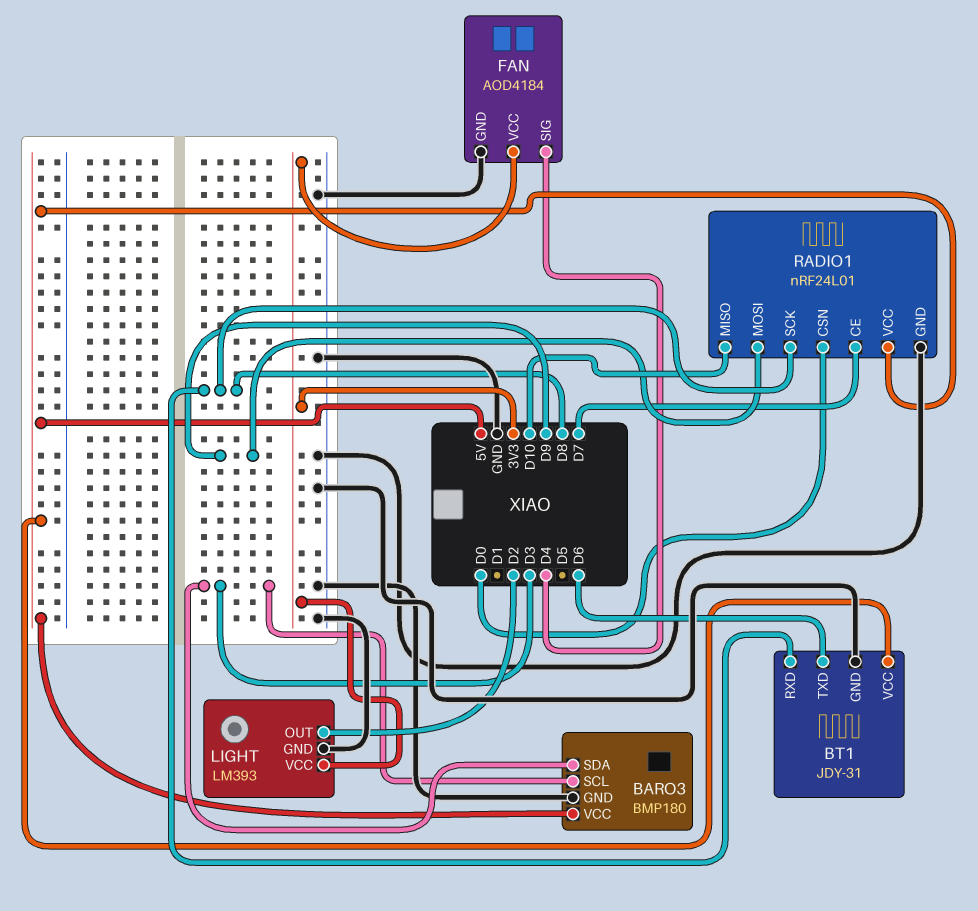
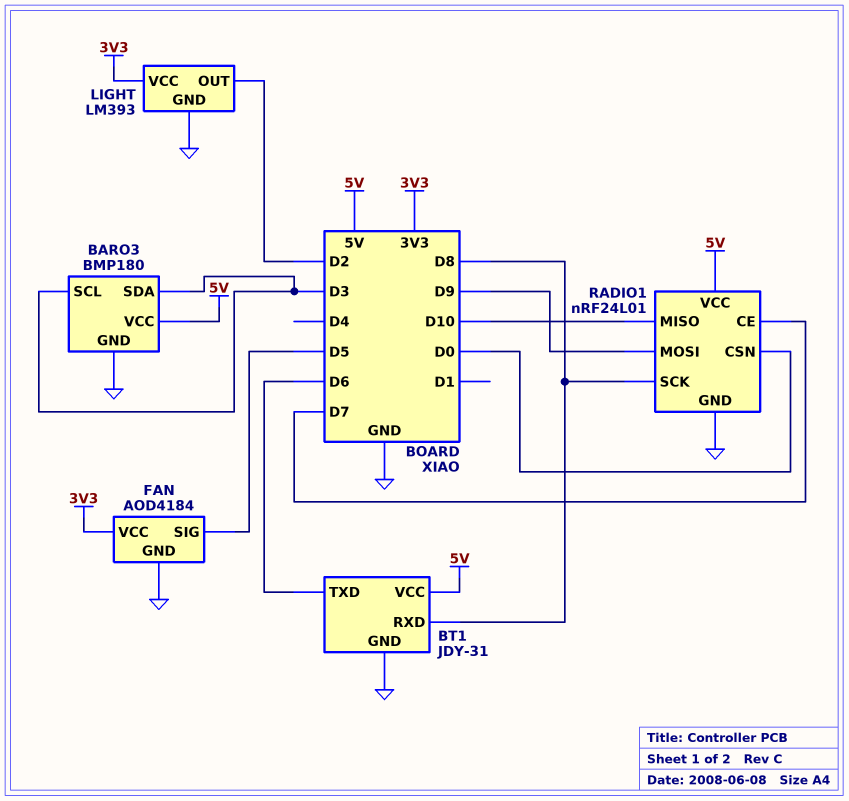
FAN pin SIG: D4 -> D5

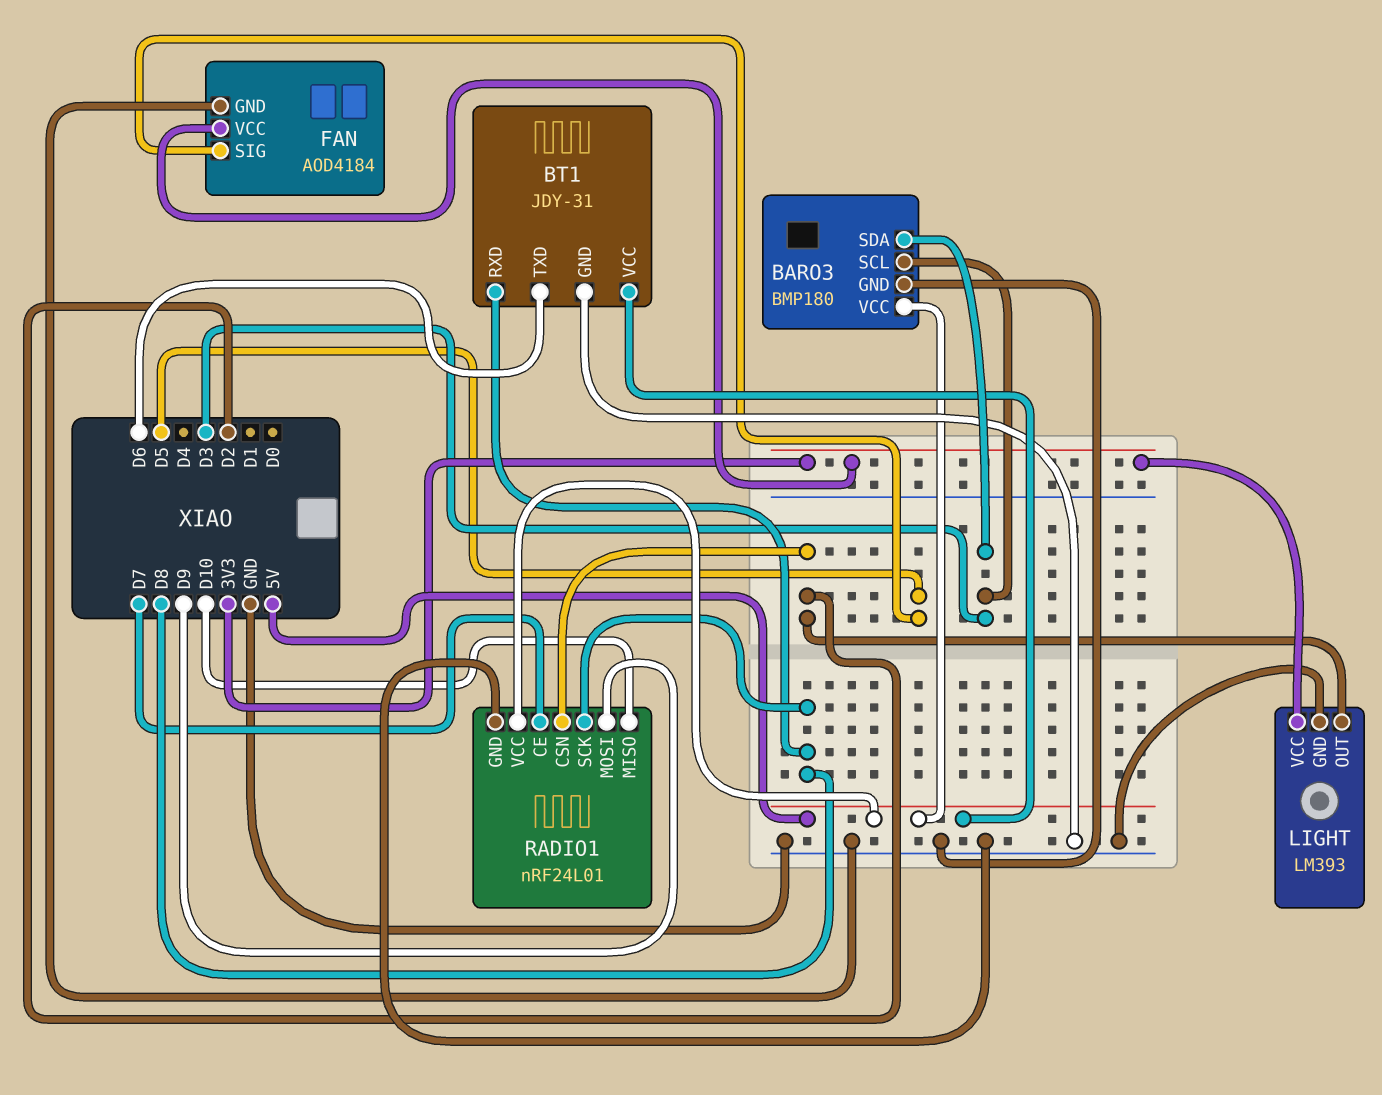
RADIO1 pin CSN: D0 -> D2

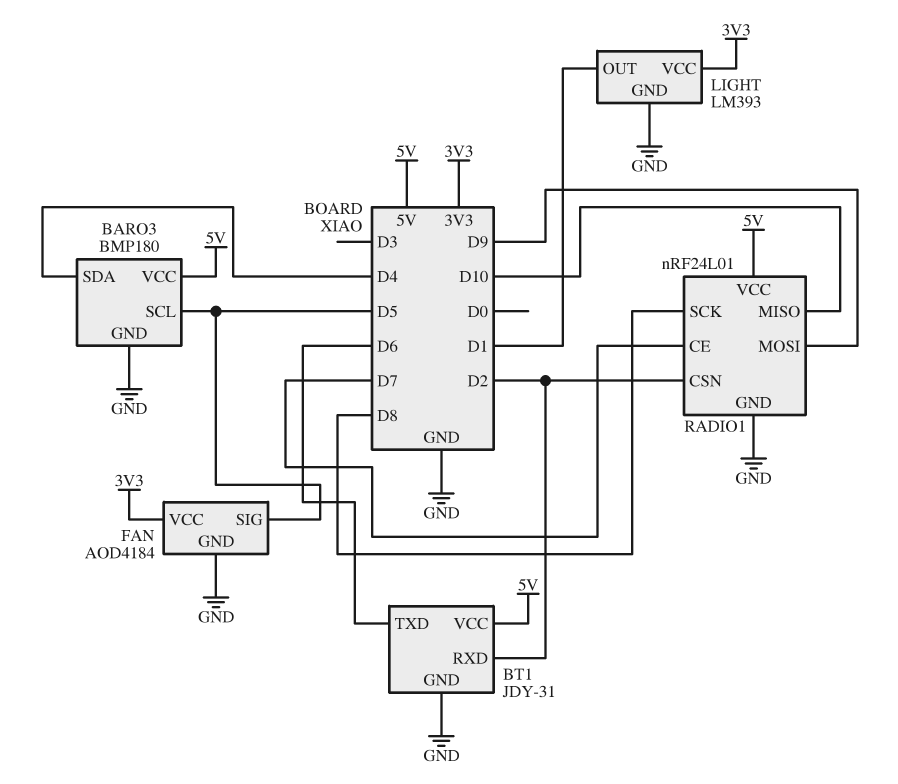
BARO3 pin SCL: D3 -> D5
BARO3 pin SDA: D3 -> D4
BT1 pin RXD: D8 -> D2
LIGHT pin OUT: D2 -> D1

